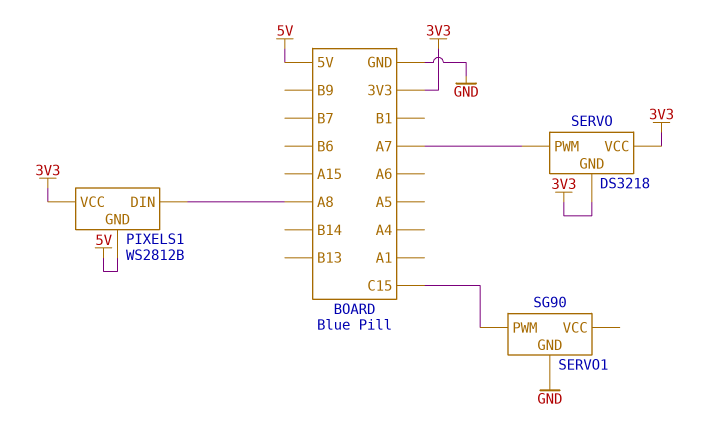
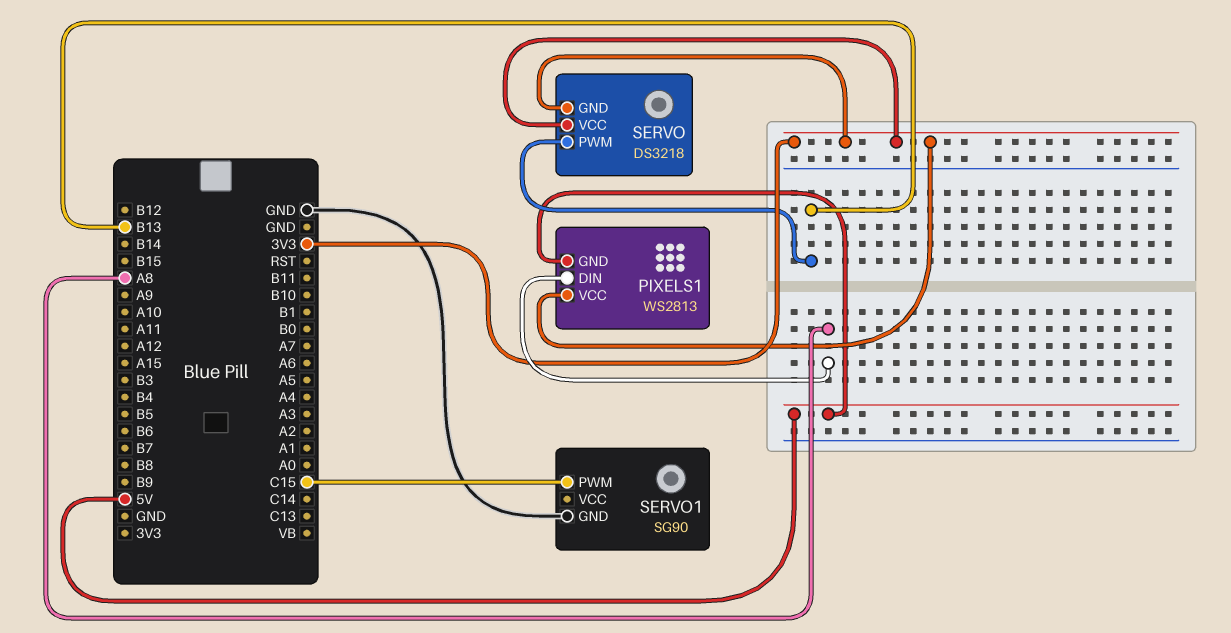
PIXELS1: WS2812B -> WS2813
SERVO pin PWM: A7 -> B13

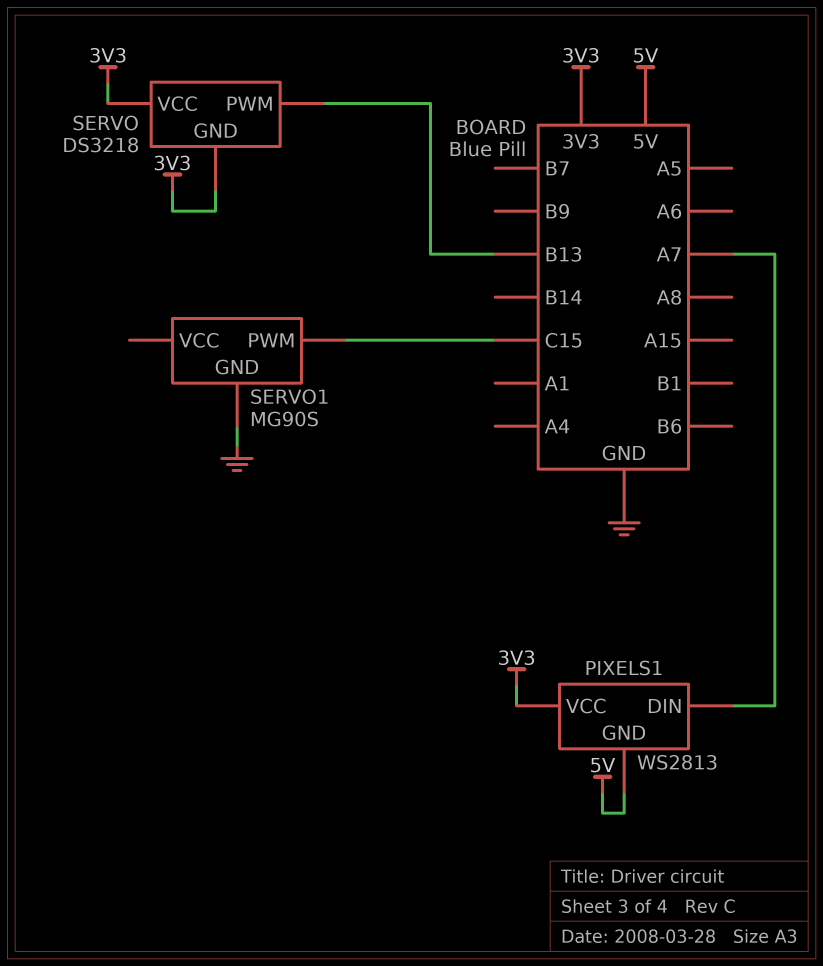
PIXELS1 pin DIN: A8 -> A7
SERVO1: SG90 -> MG90S

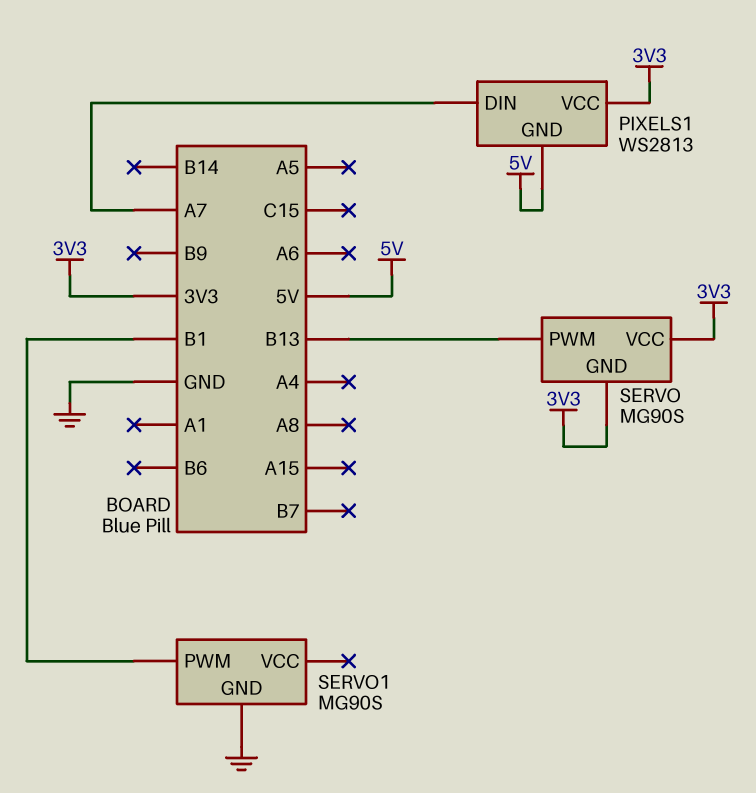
SERVO: DS3218 -> MG90S
SERVO1 pin PWM: C15 -> B1

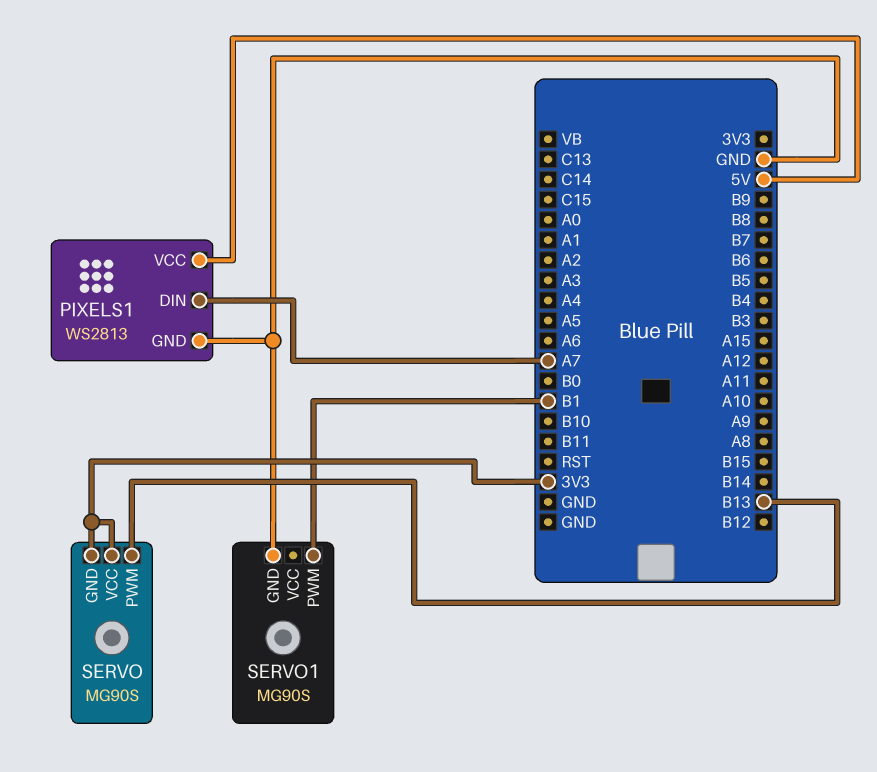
PIXELS1 pin GND: 5V -> GND
PIXELS1 pin VCC: 3V3 -> 5V

